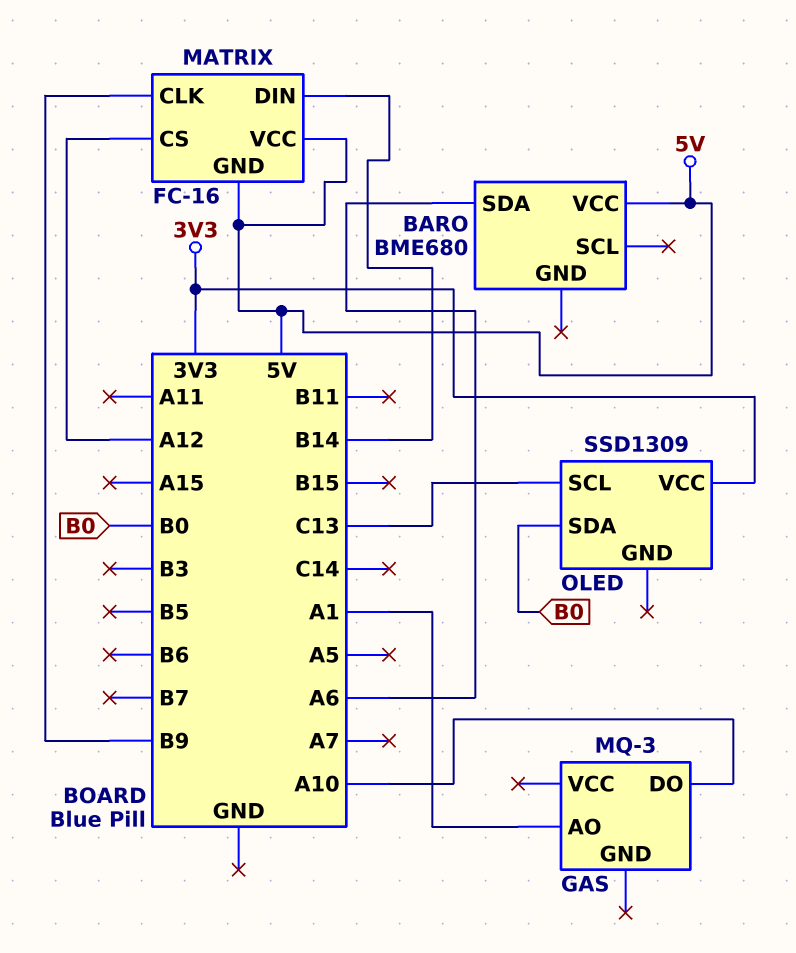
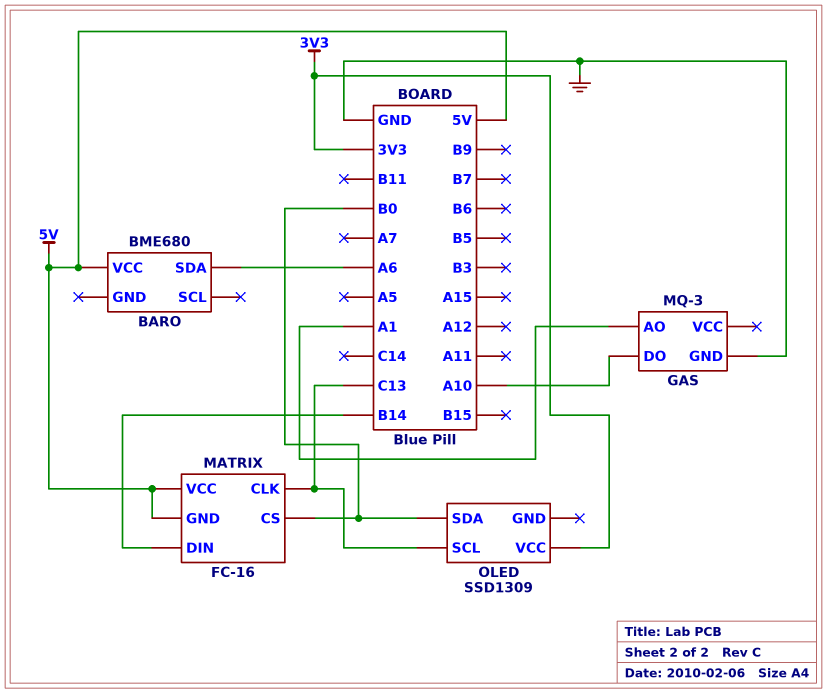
GAS pin GND: none -> GND
MATRIX pin CLK: B9 -> C13
MATRIX pin CS: A12 -> B0

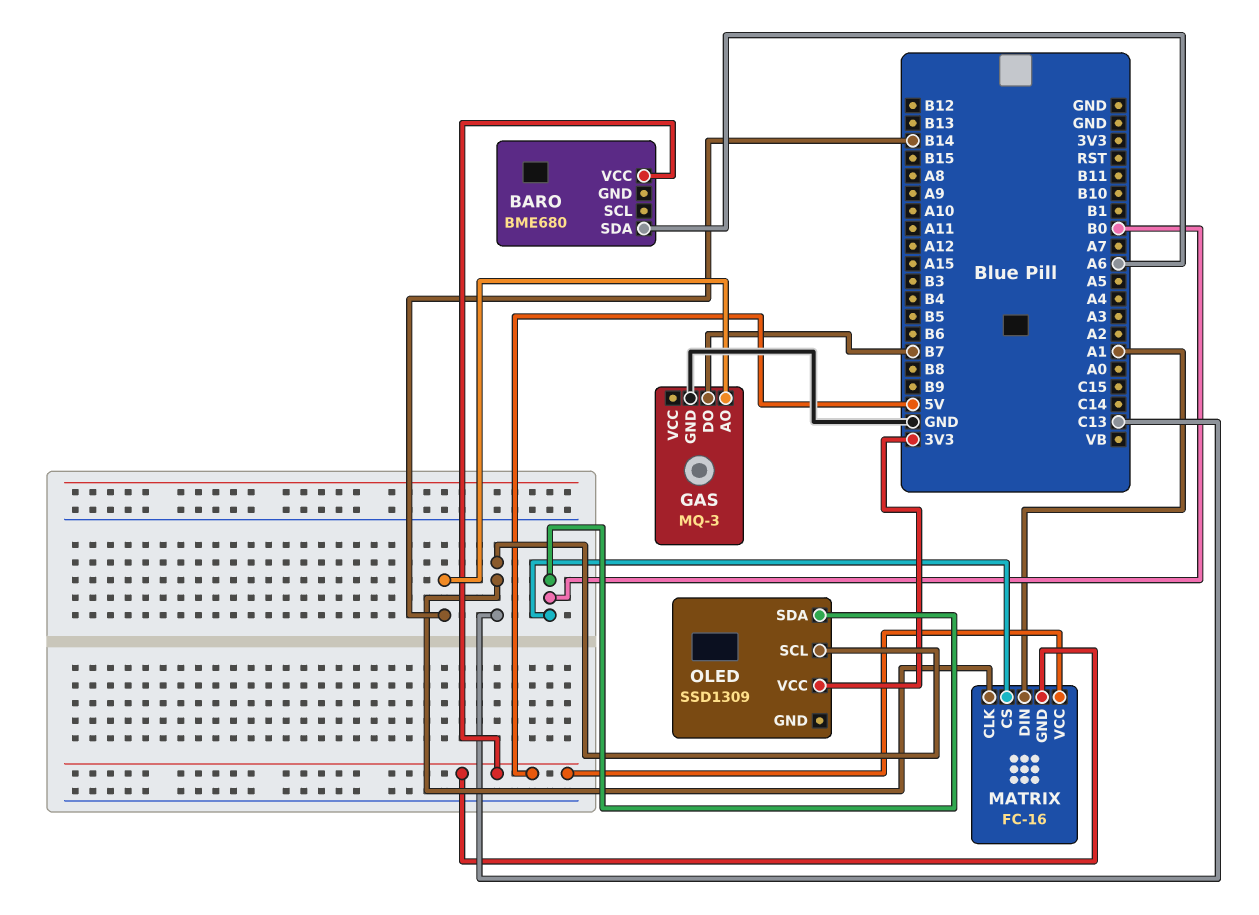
GAS pin AO: A1 -> B14
GAS pin DO: A10 -> B7
MATRIX pin DIN: B14 -> A1

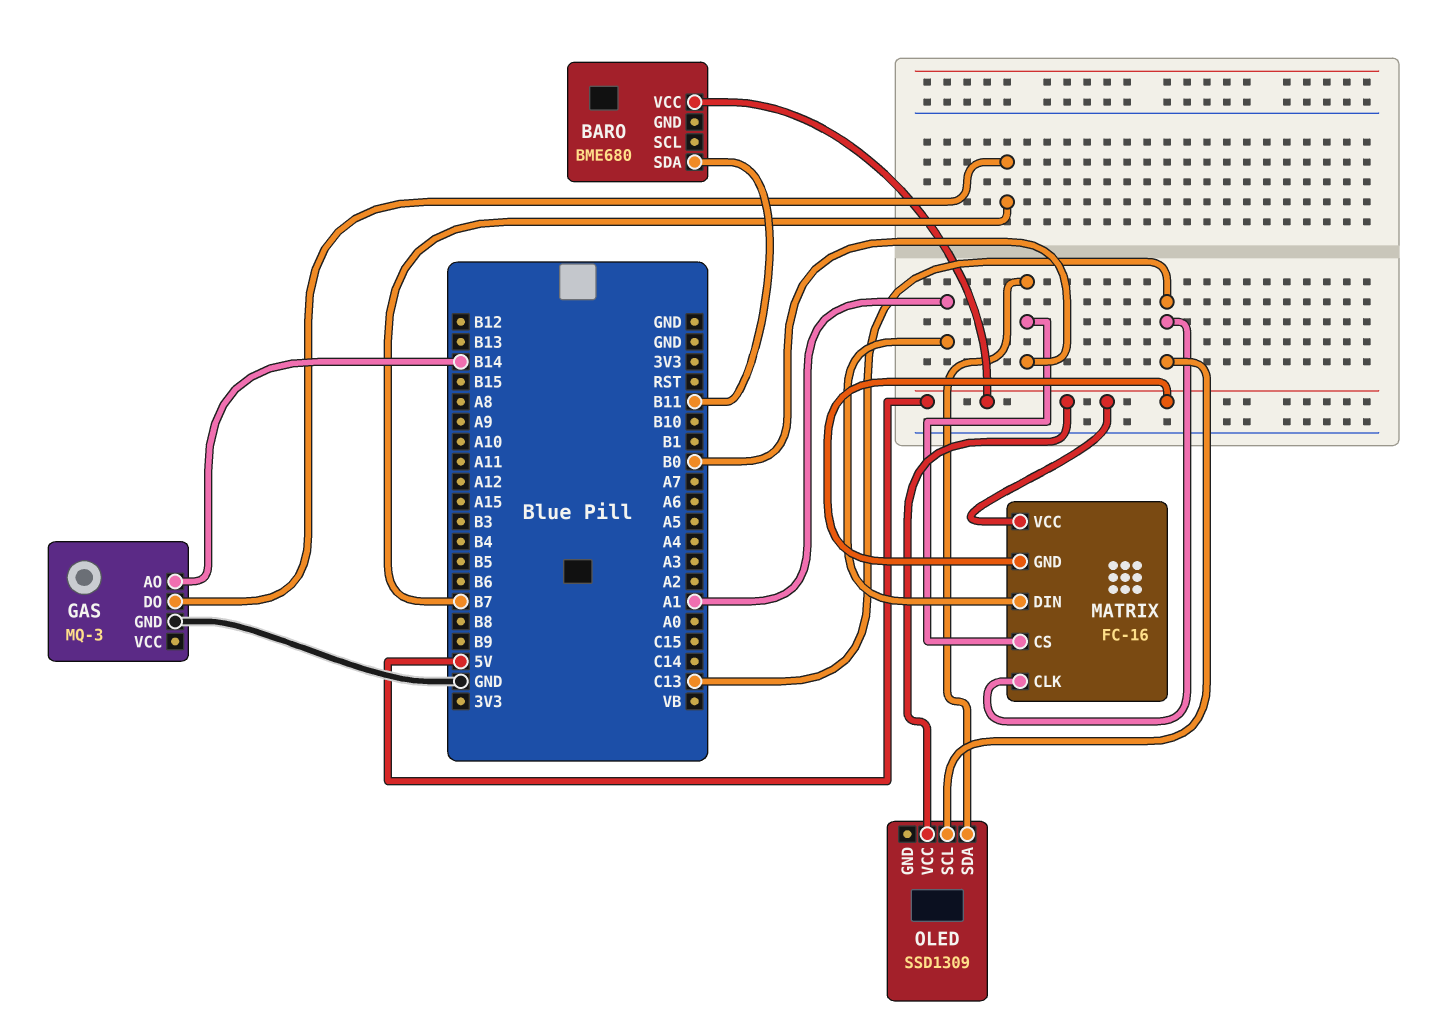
BARO pin SDA: A6 -> B11
OLED pin VCC: 3V3 -> 5V

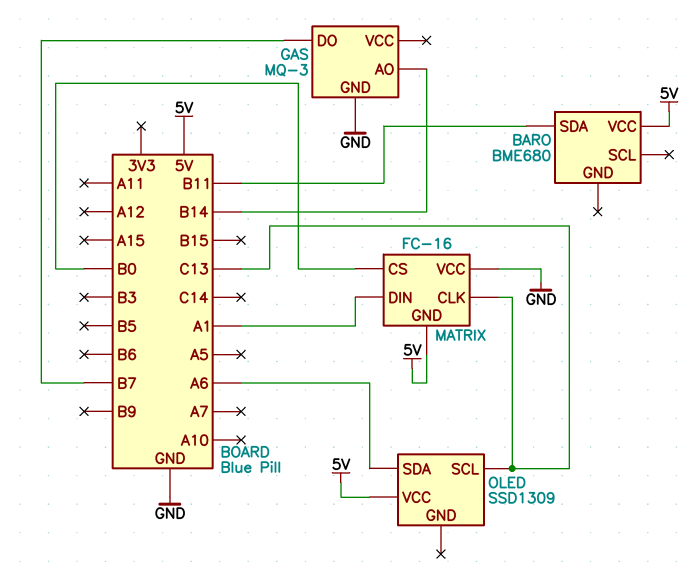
MATRIX pin VCC: 5V -> GND
OLED pin SDA: B0 -> A6

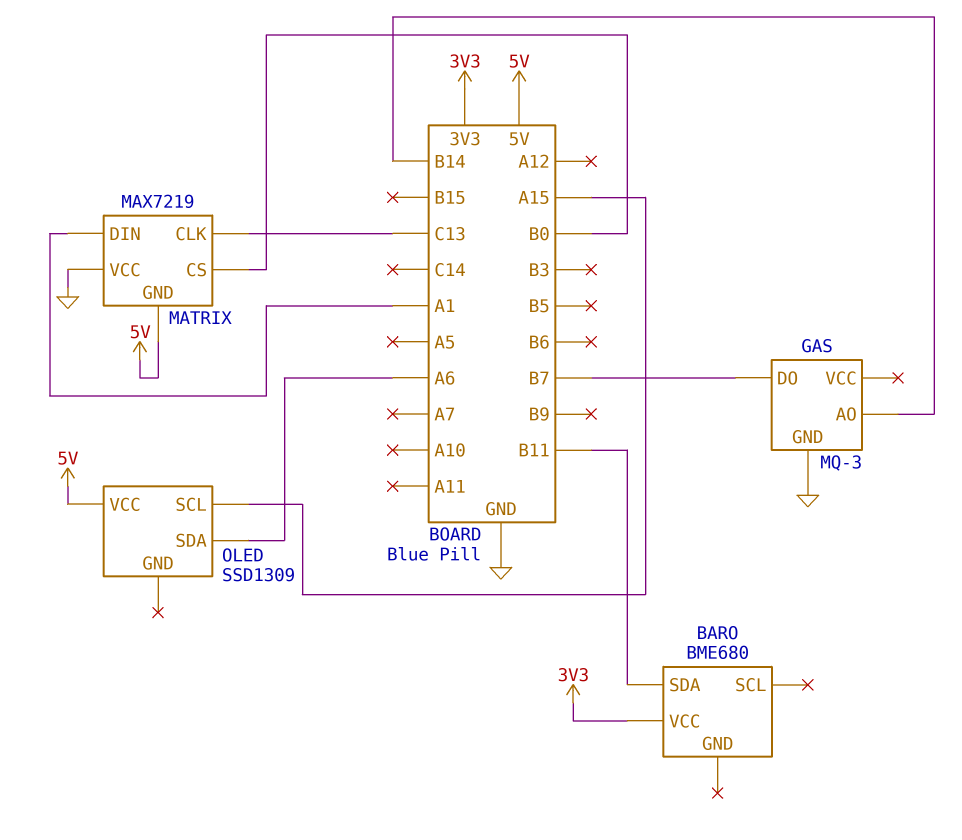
BARO pin VCC: 5V -> 3V3
MATRIX: FC-16 -> MAX7219
OLED pin SCL: C13 -> A15

